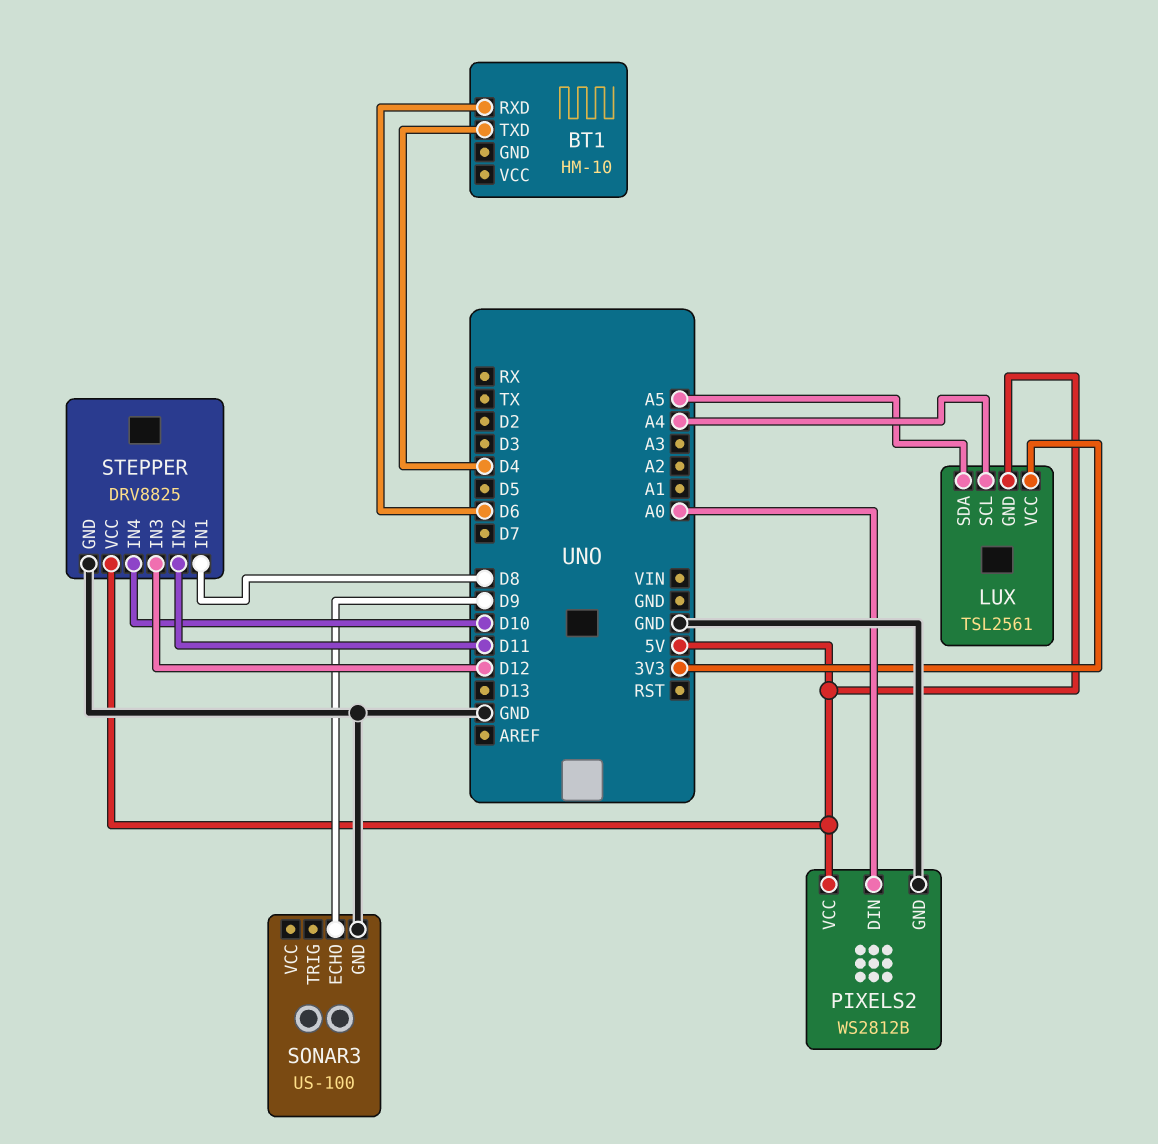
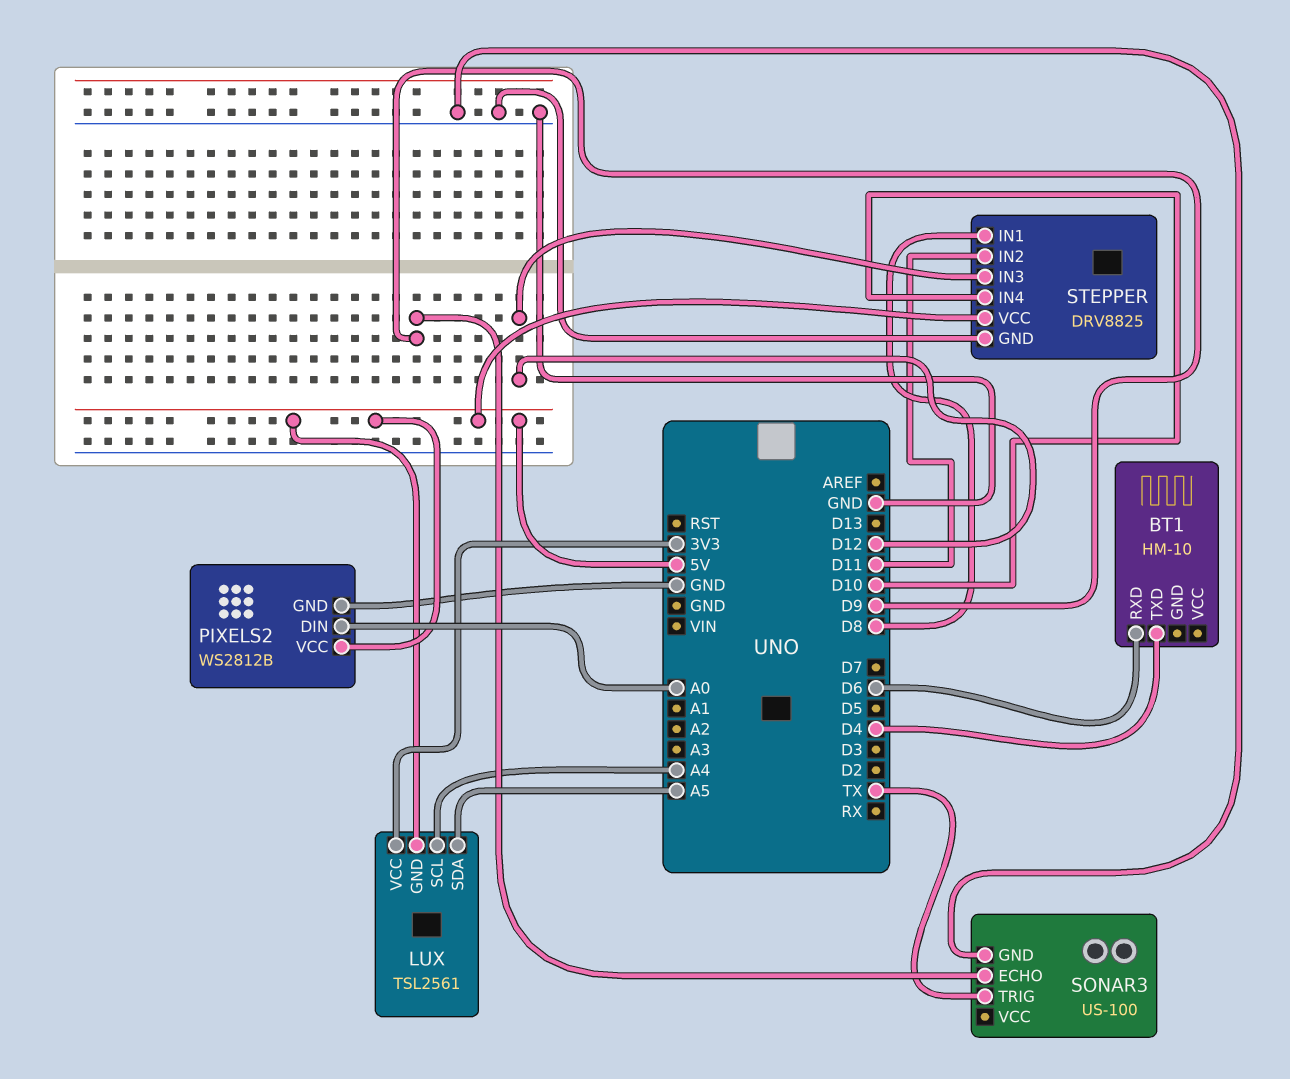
SONAR3 pin TRIG: none -> TX

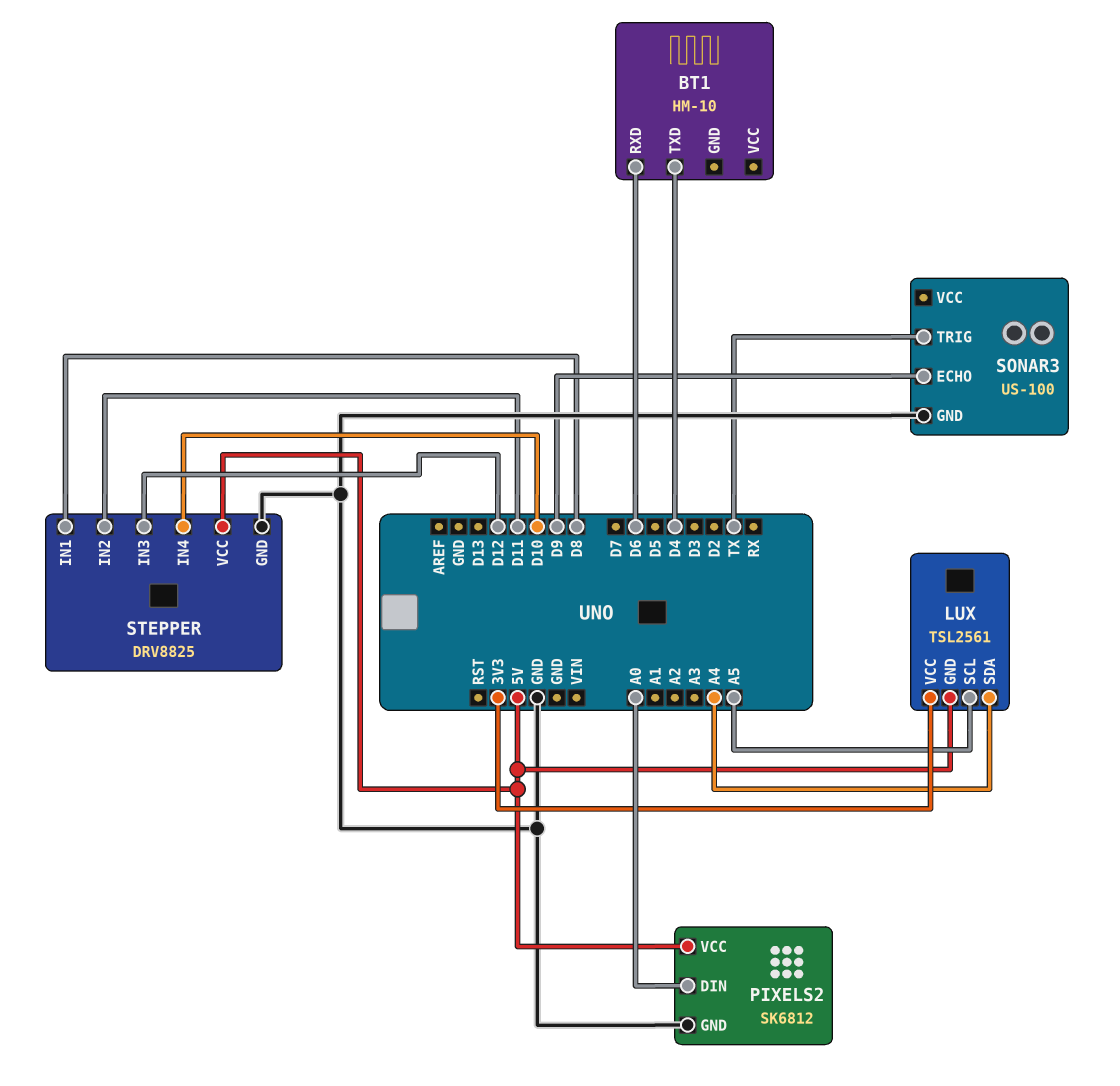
LUX pin SCL: A4 -> A5
LUX pin SDA: A5 -> A4
PIXELS2: WS2812B -> SK6812

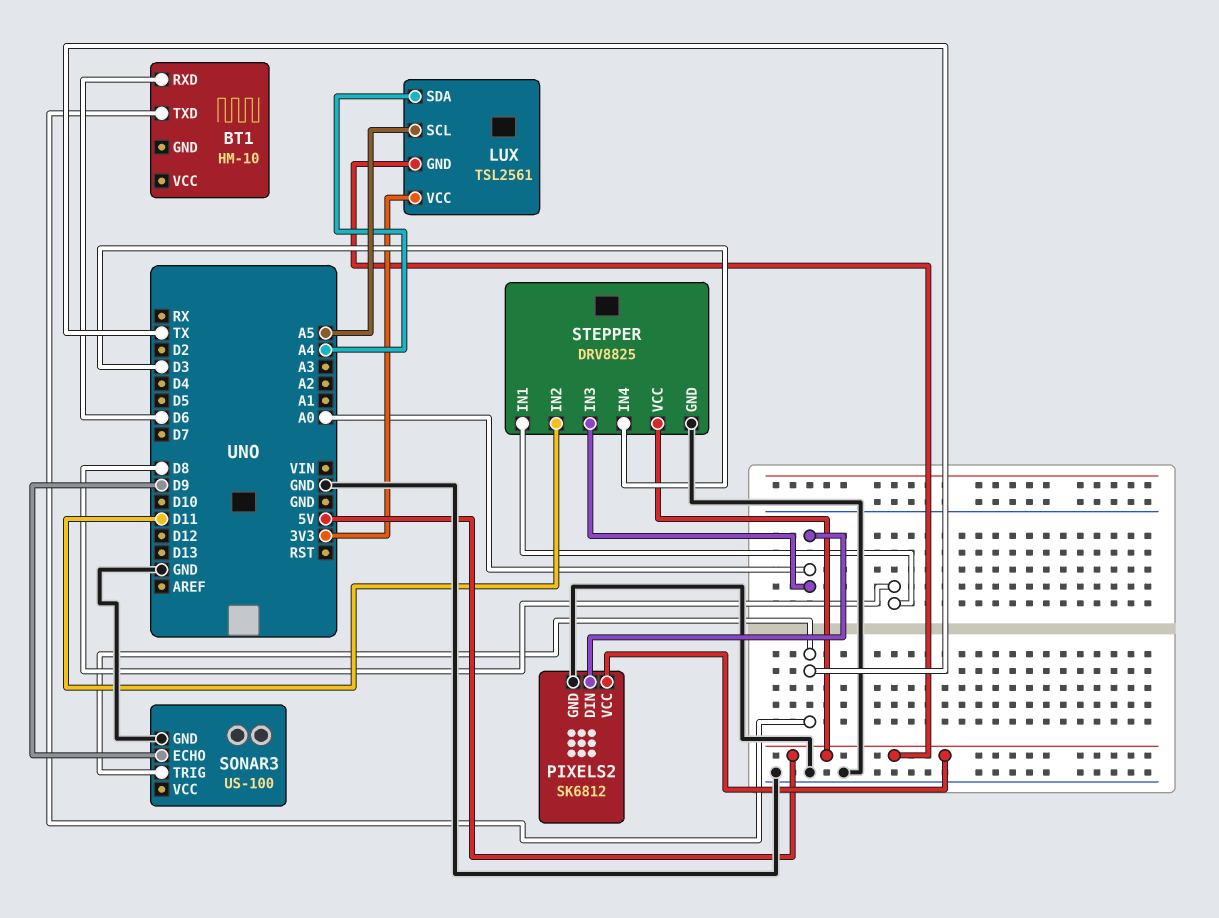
BT1 pin TXD: D4 -> TX
STEPPER pin IN3: D12 -> A0
STEPPER pin IN4: D10 -> D3

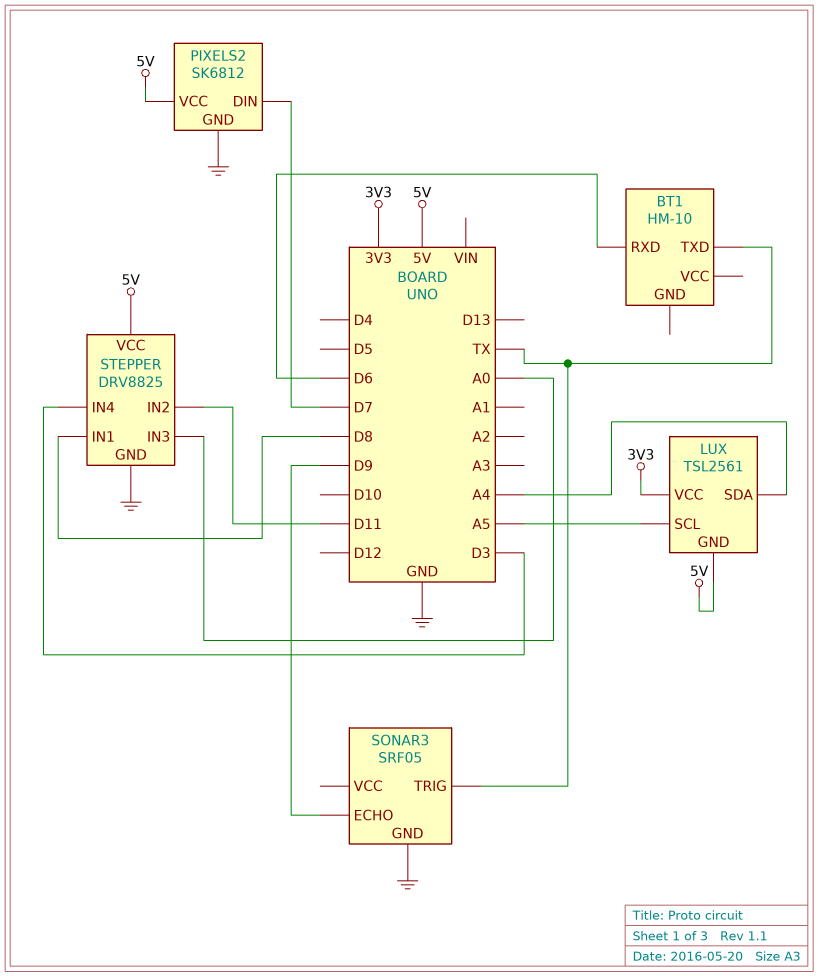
PIXELS2 pin DIN: A0 -> D7
SONAR3: US-100 -> SRF05

